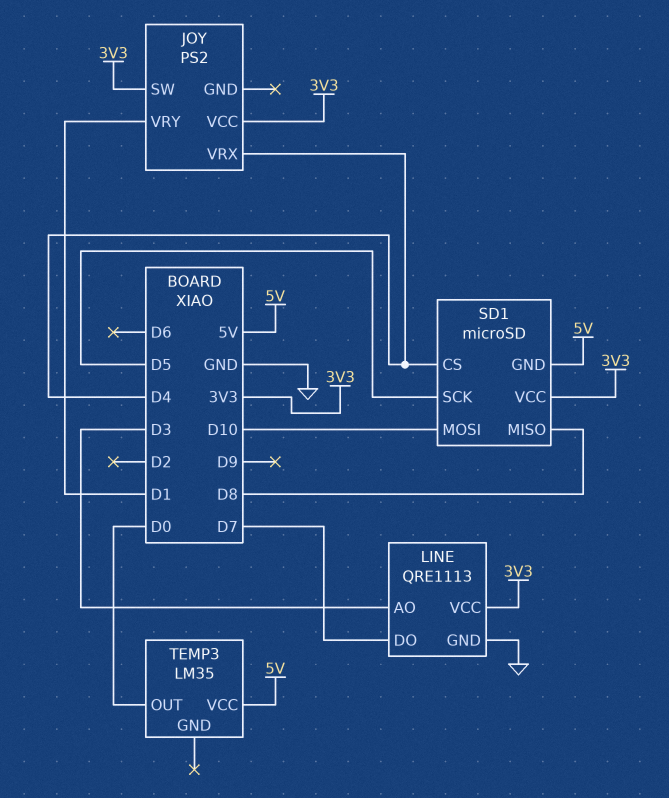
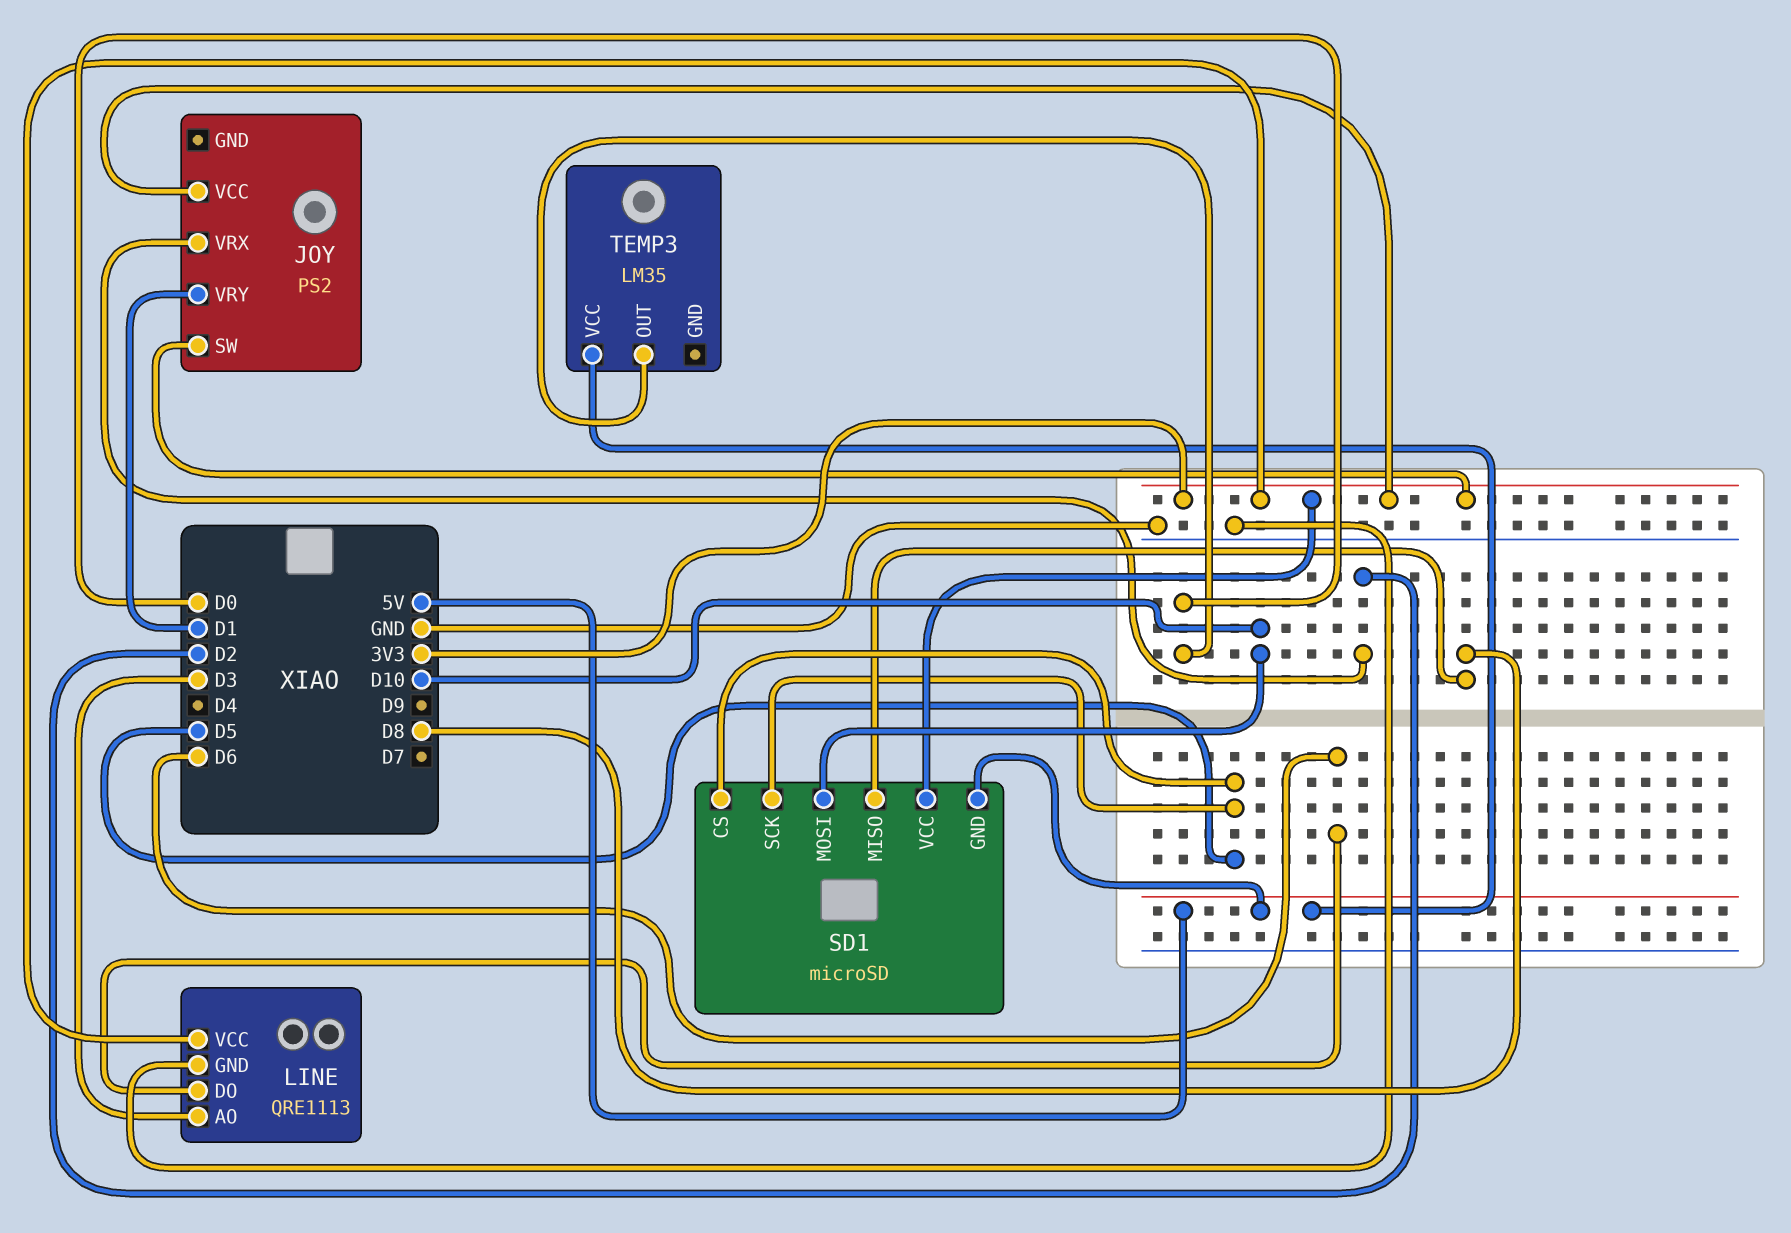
JOY pin VRX: D4 -> D2
LINE pin DO: D7 -> D6
SD1 pin CS: D4 -> D5

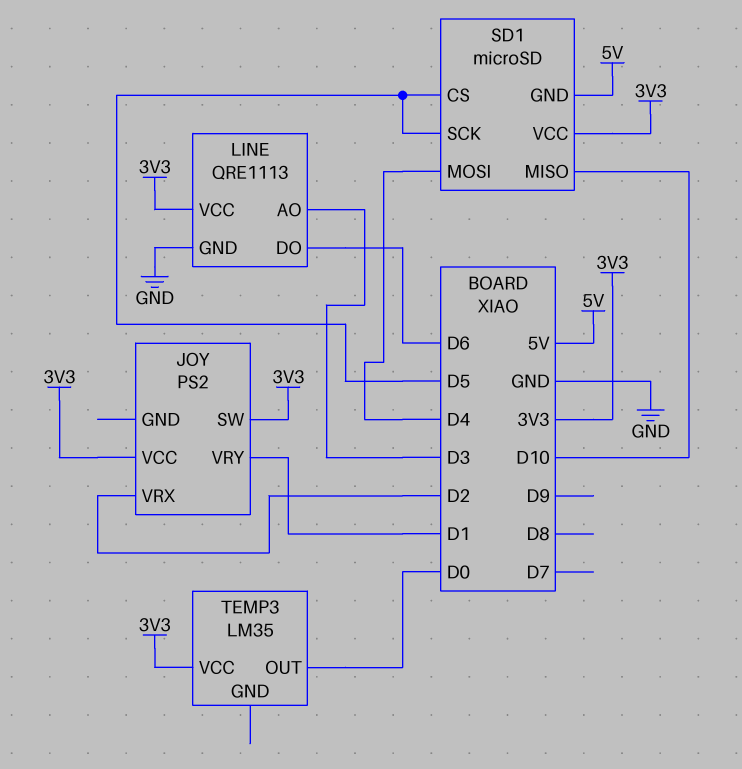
SD1 pin MISO: D8 -> D10
SD1 pin MOSI: D10 -> D4
TEMP3 pin VCC: 5V -> 3V3

